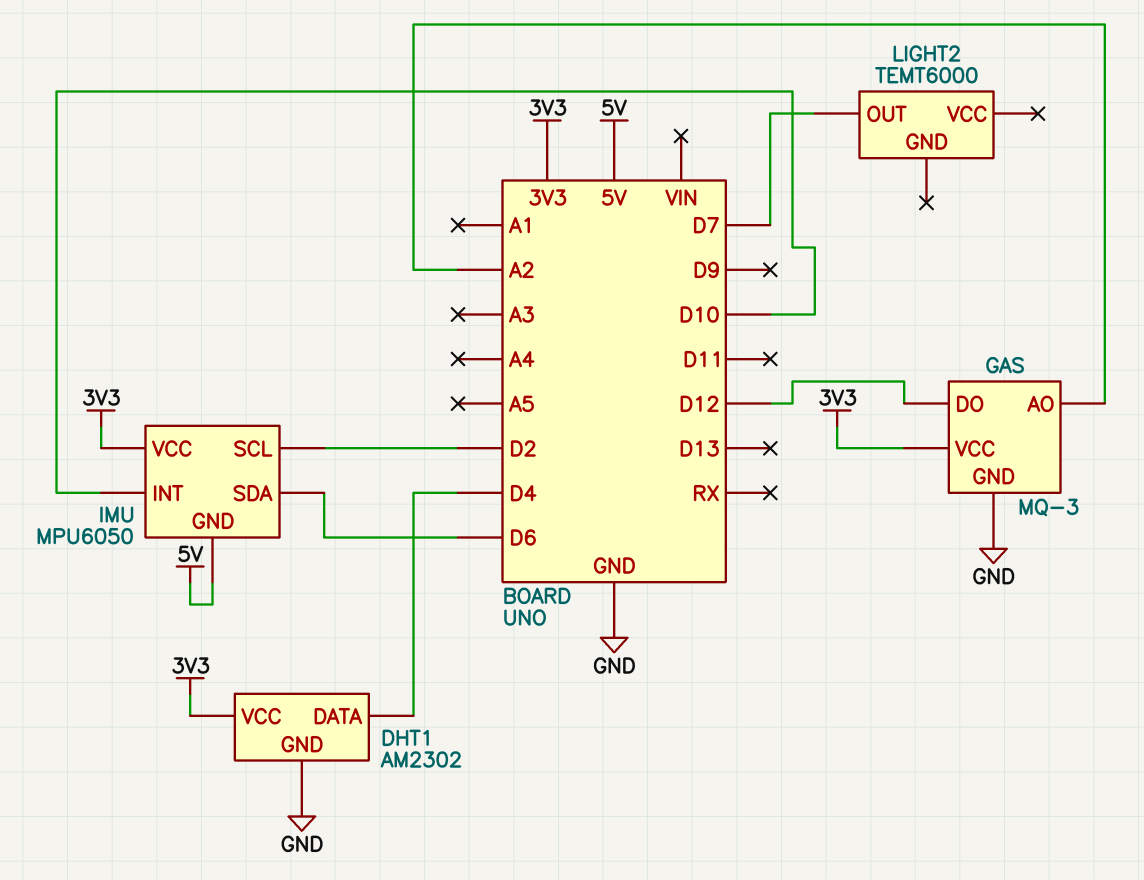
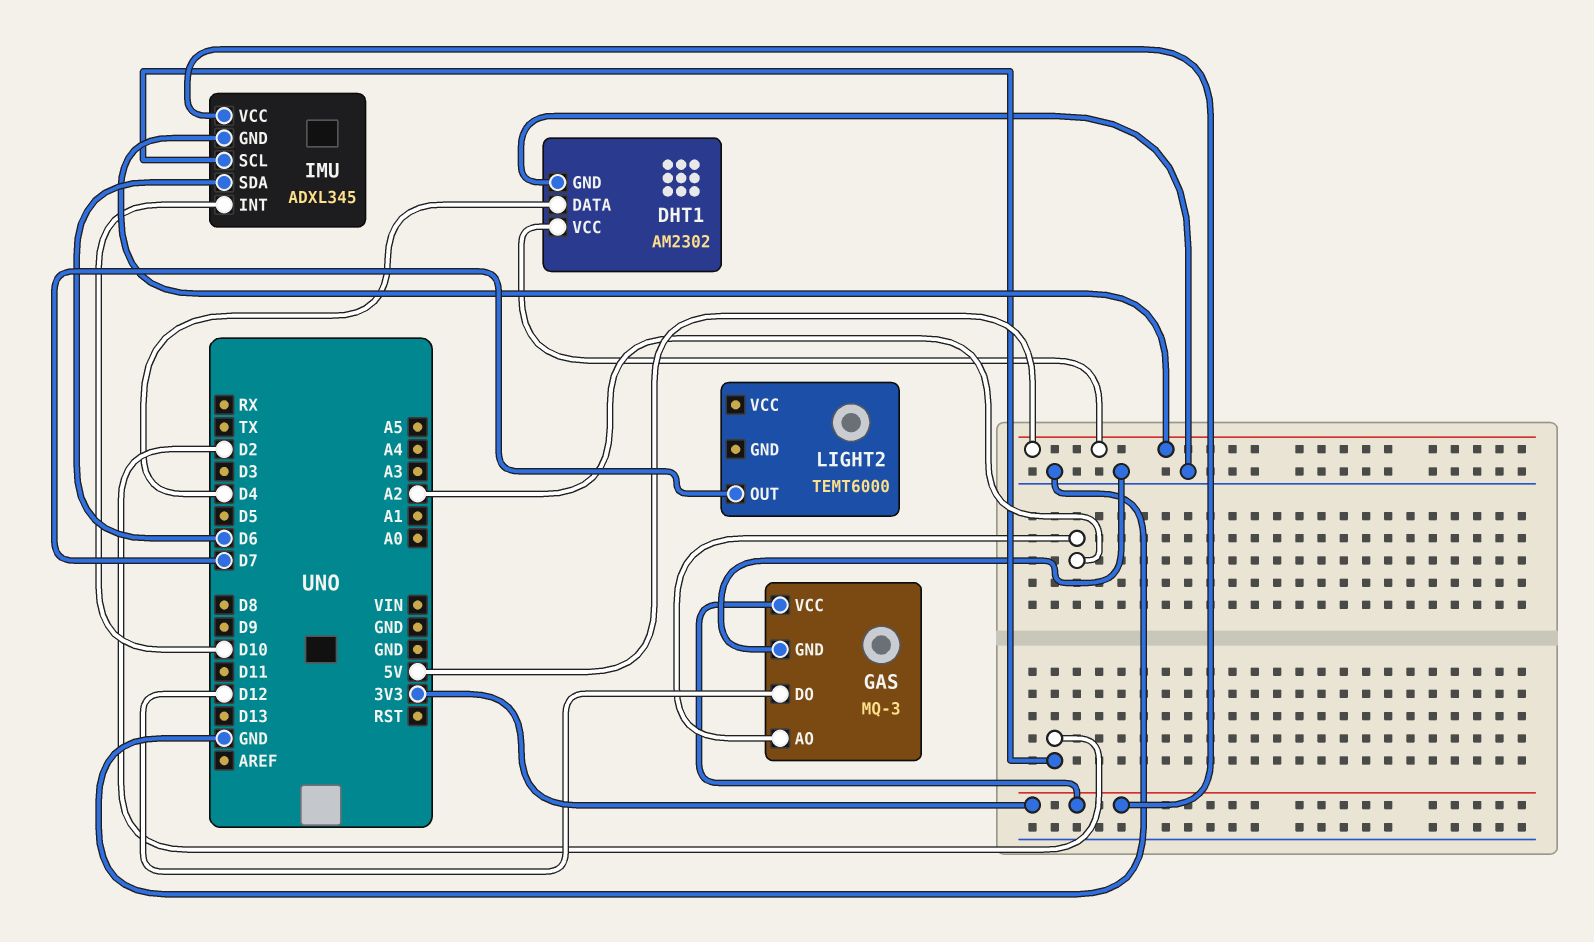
DHT1 pin VCC: 3V3 -> 5V
IMU: MPU6050 -> ADXL345

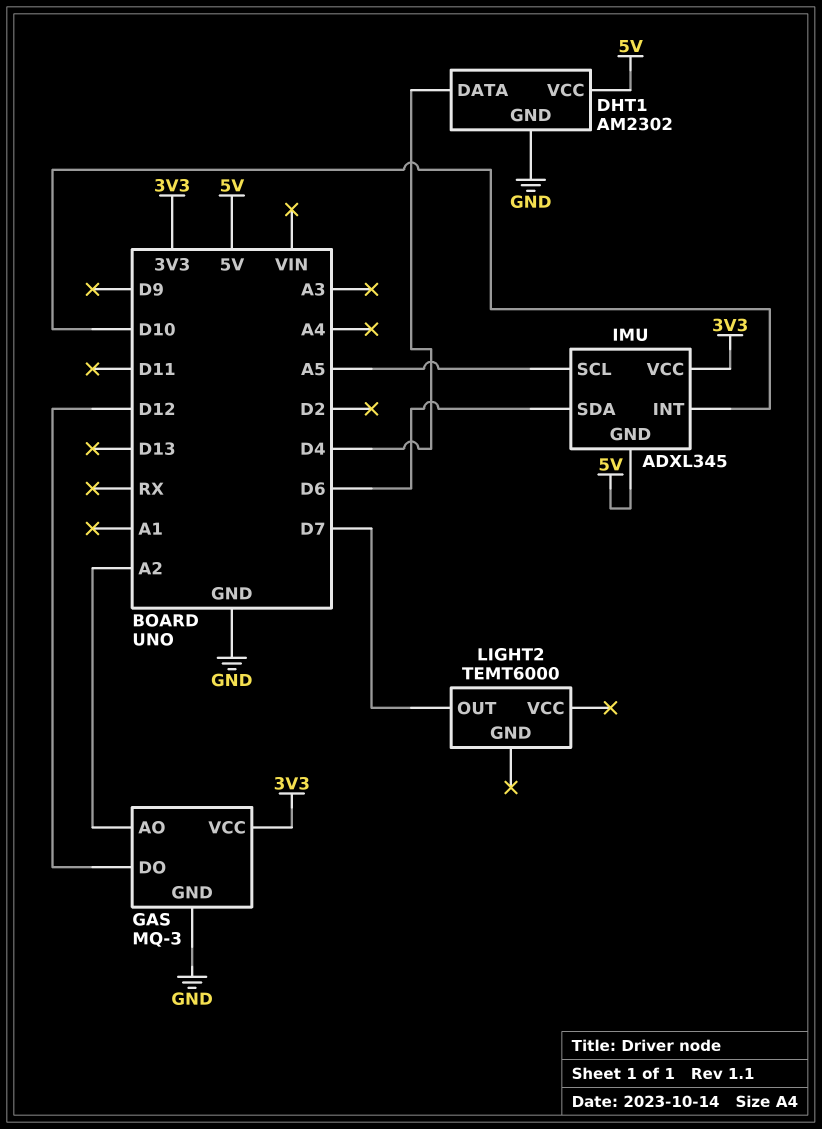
IMU pin SCL: D2 -> A5

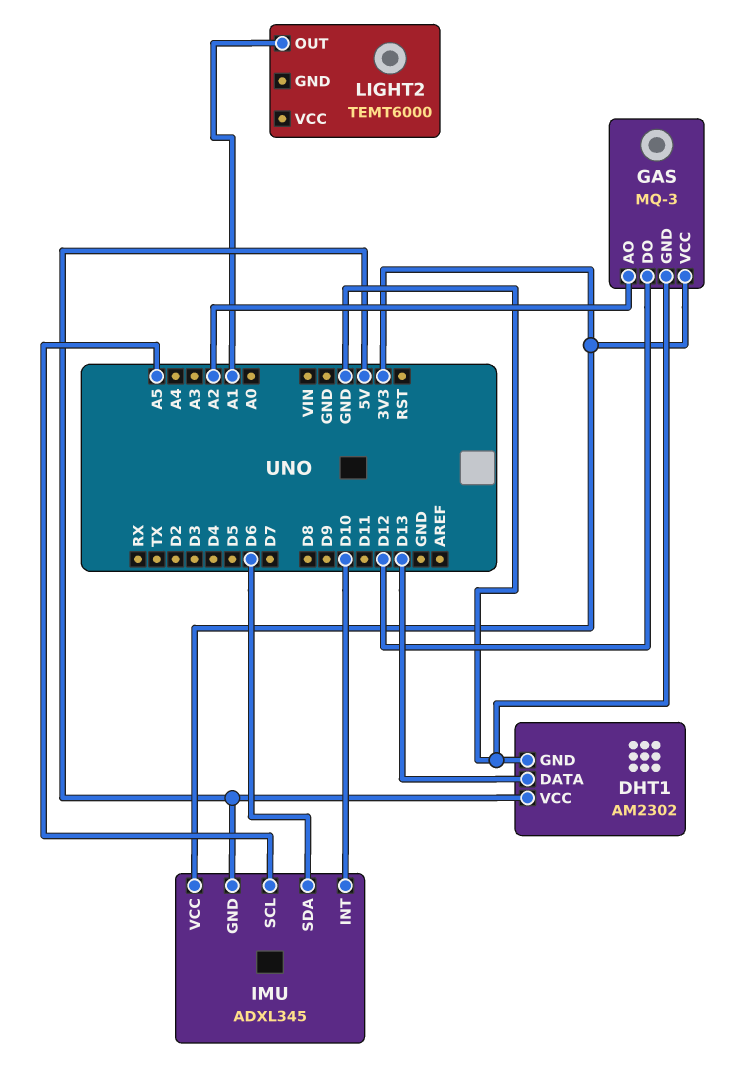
DHT1 pin DATA: D4 -> D13
LIGHT2 pin OUT: D7 -> A1

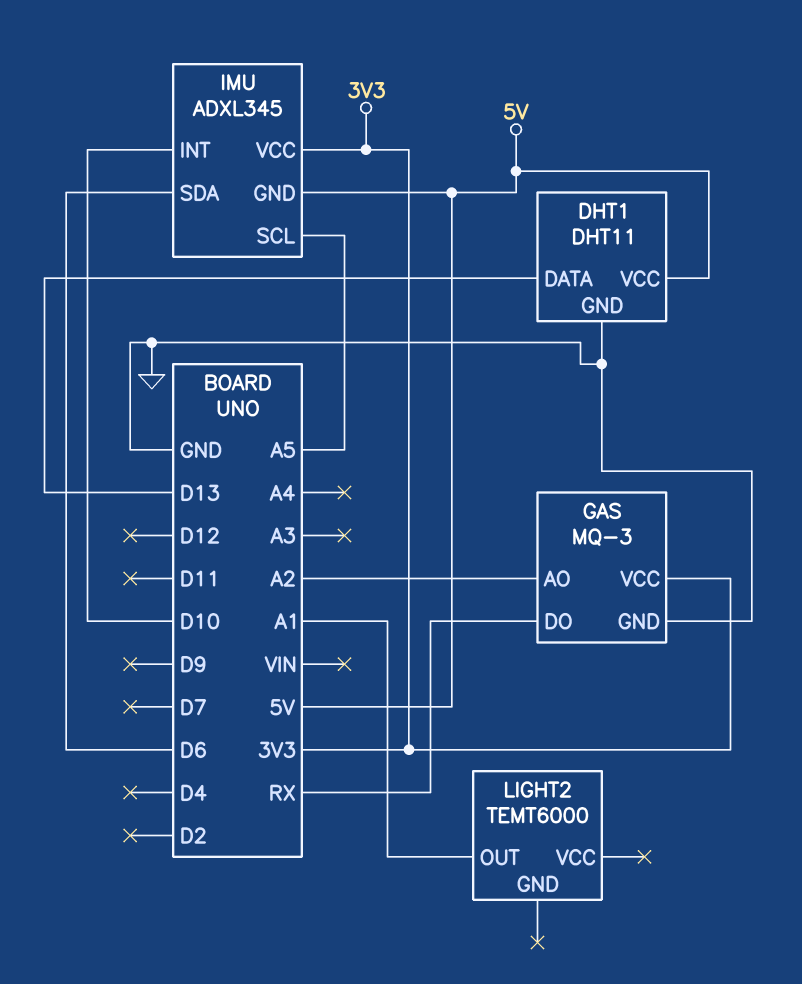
DHT1: AM2302 -> DHT11
GAS pin DO: D12 -> RX

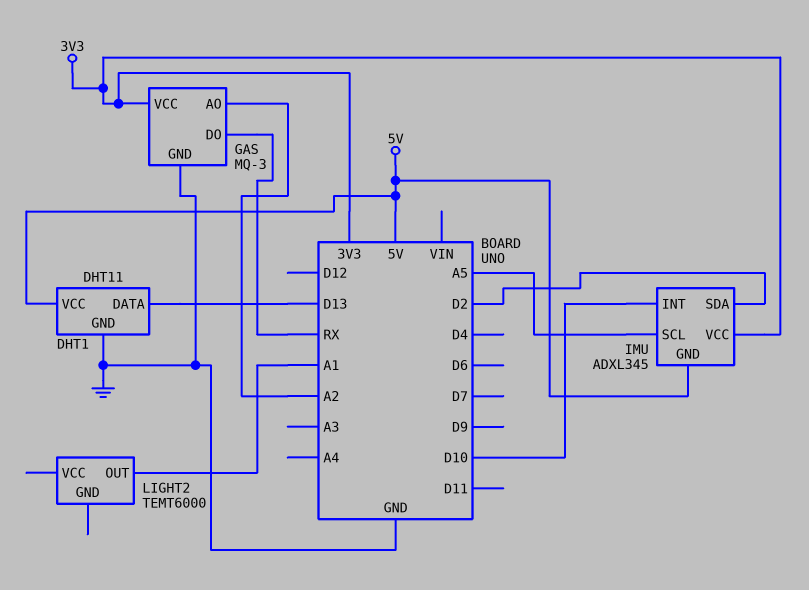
IMU pin SDA: D6 -> D2

